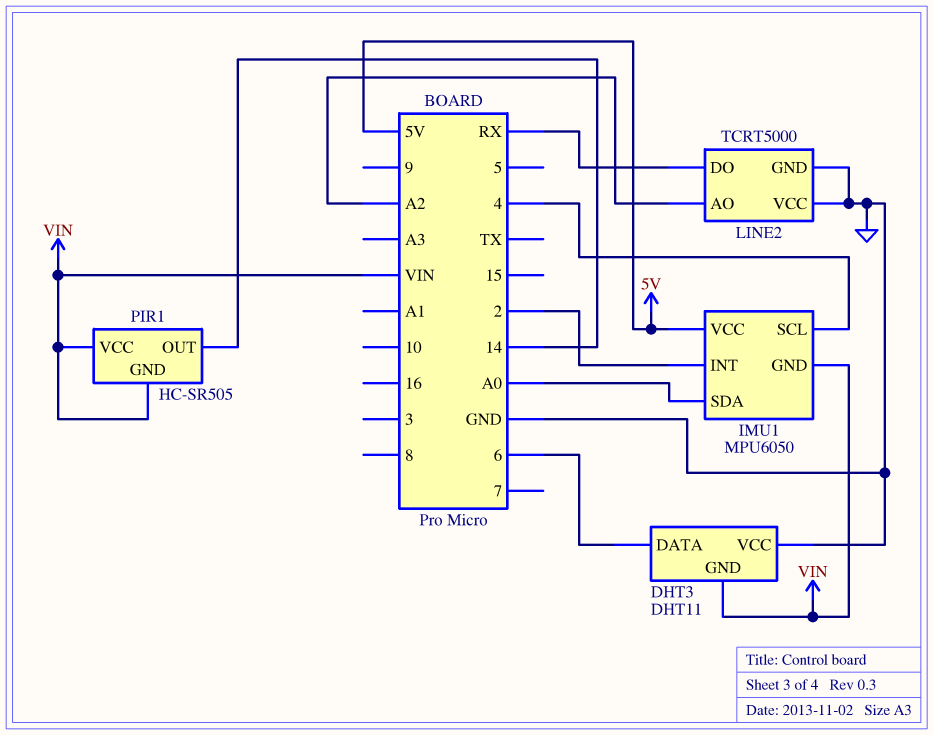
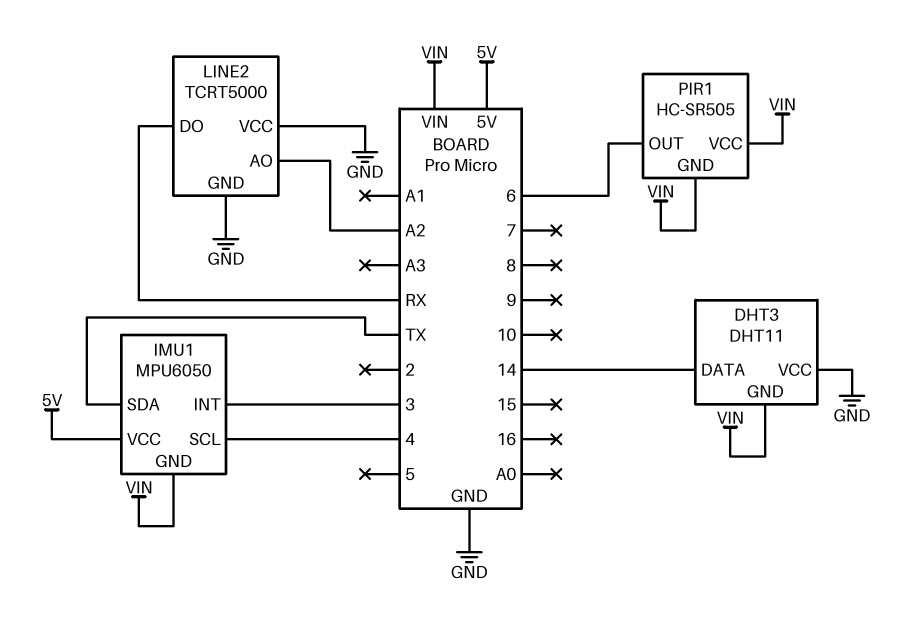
DHT3 pin DATA: 6 -> 14
IMU1 pin INT: 2 -> 3
IMU1 pin SDA: A0 -> TX
PIR1 pin OUT: 14 -> 6

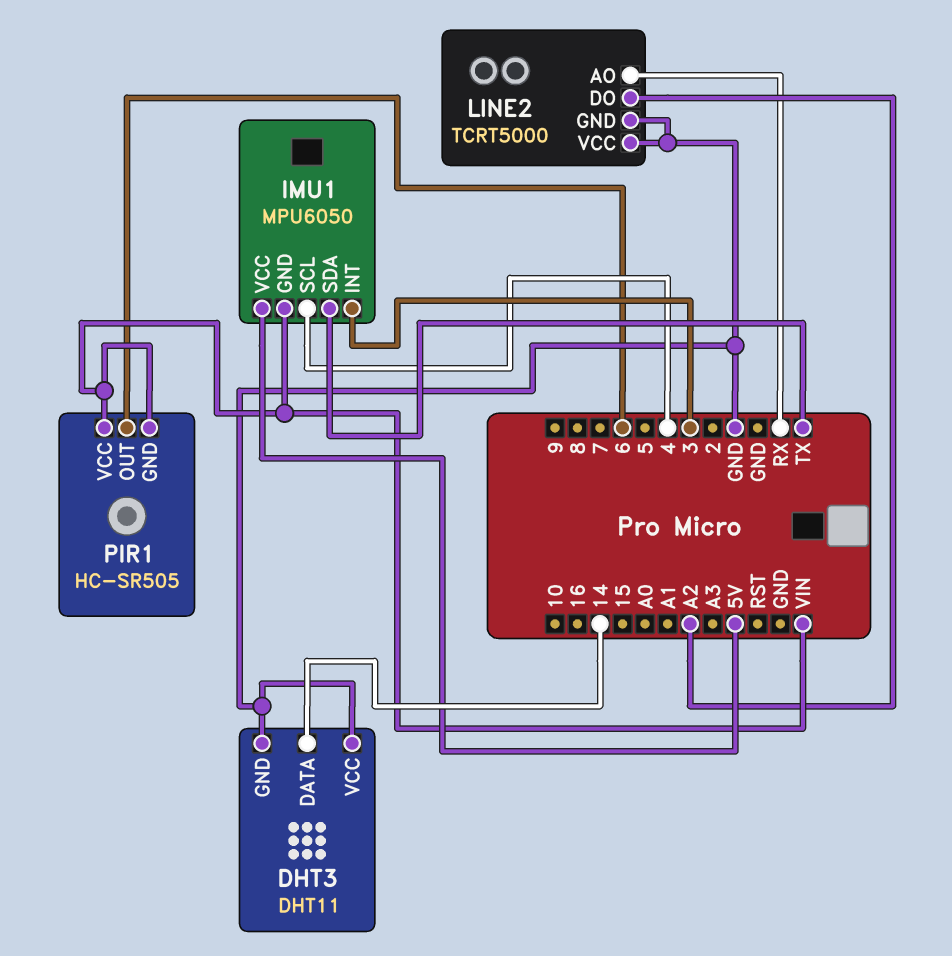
DHT3 pin GND: VIN -> GND
LINE2 pin AO: A2 -> RX
LINE2 pin DO: RX -> A2

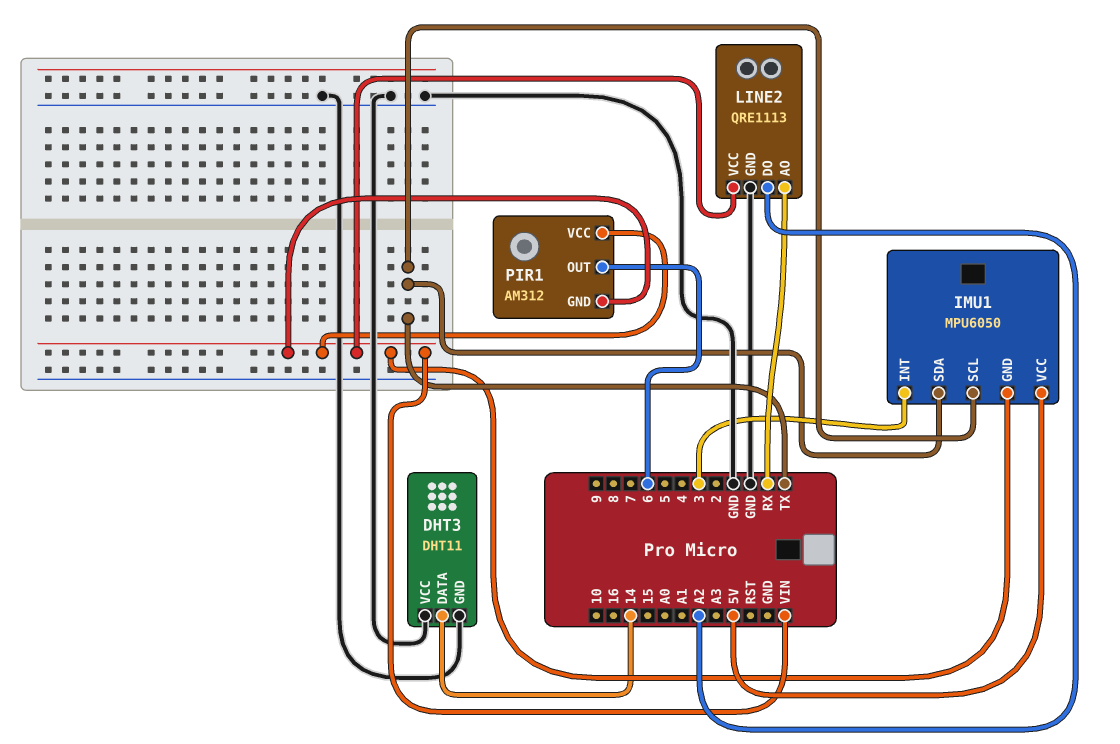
IMU1 pin SCL: 4 -> TX
LINE2: TCRT5000 -> QRE1113
LINE2 pin VCC: GND -> VIN
PIR1: HC-SR505 -> AM312

